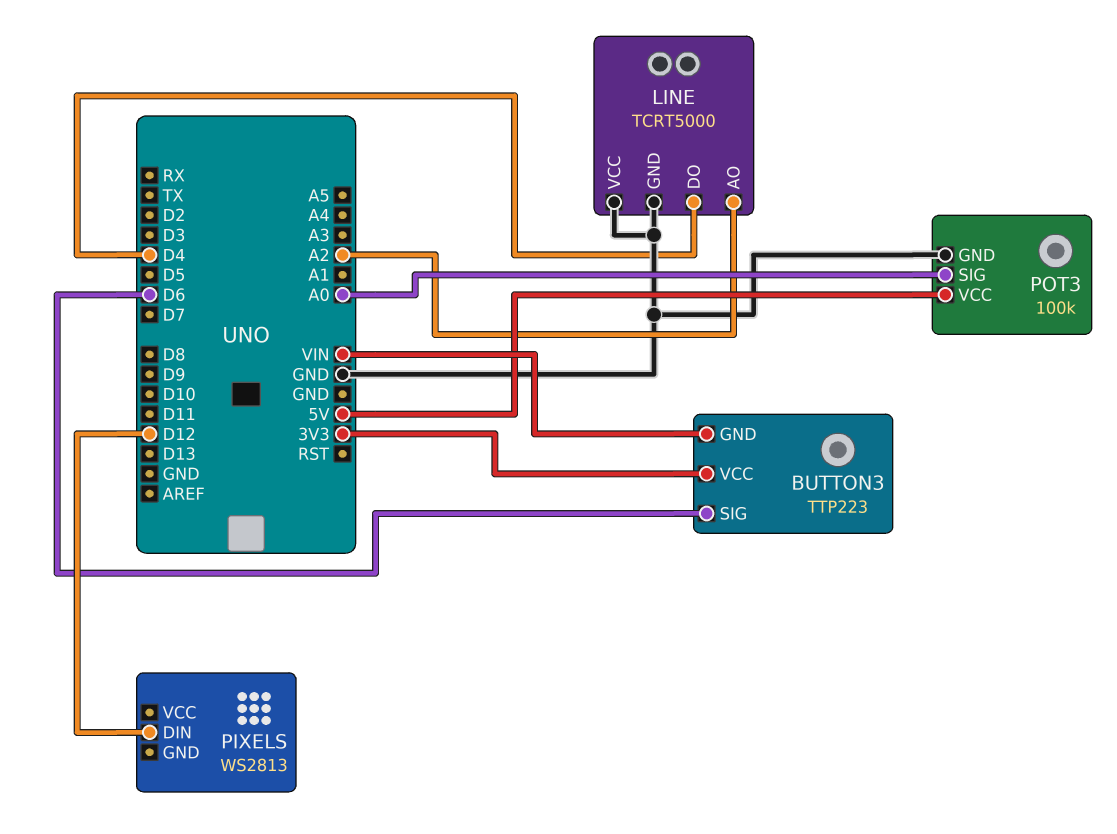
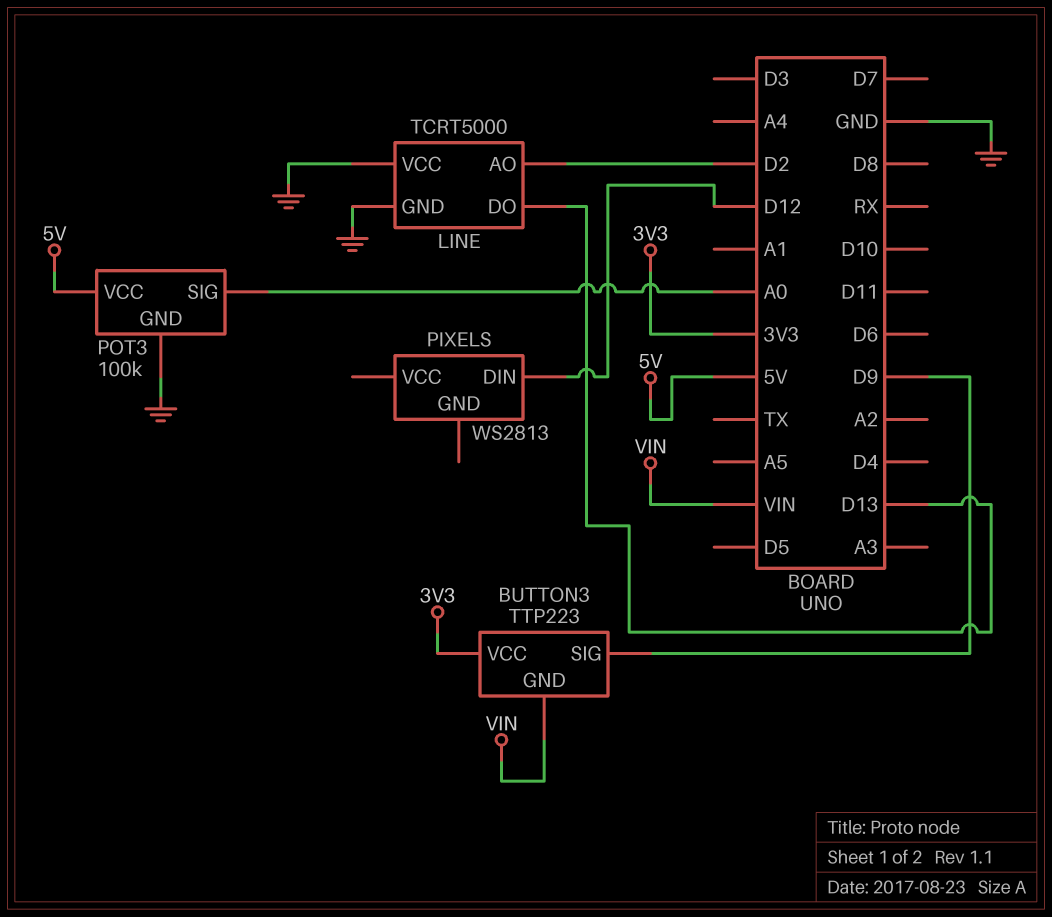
BUTTON3 pin SIG: D6 -> D9
LINE pin AO: A2 -> D2
LINE pin DO: D4 -> D13

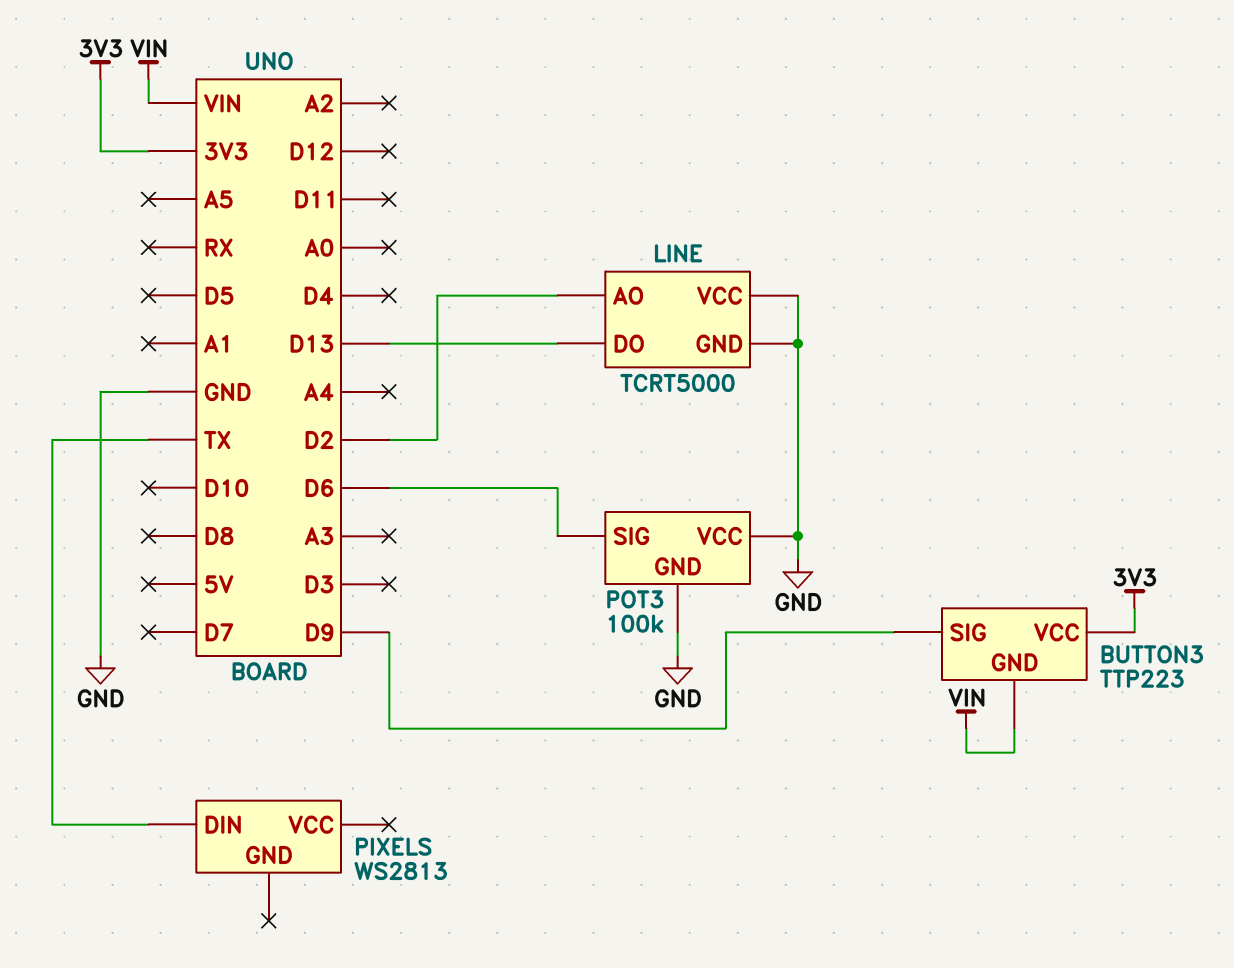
PIXELS pin DIN: D12 -> TX
POT3 pin SIG: A0 -> D6
POT3 pin VCC: 5V -> GND

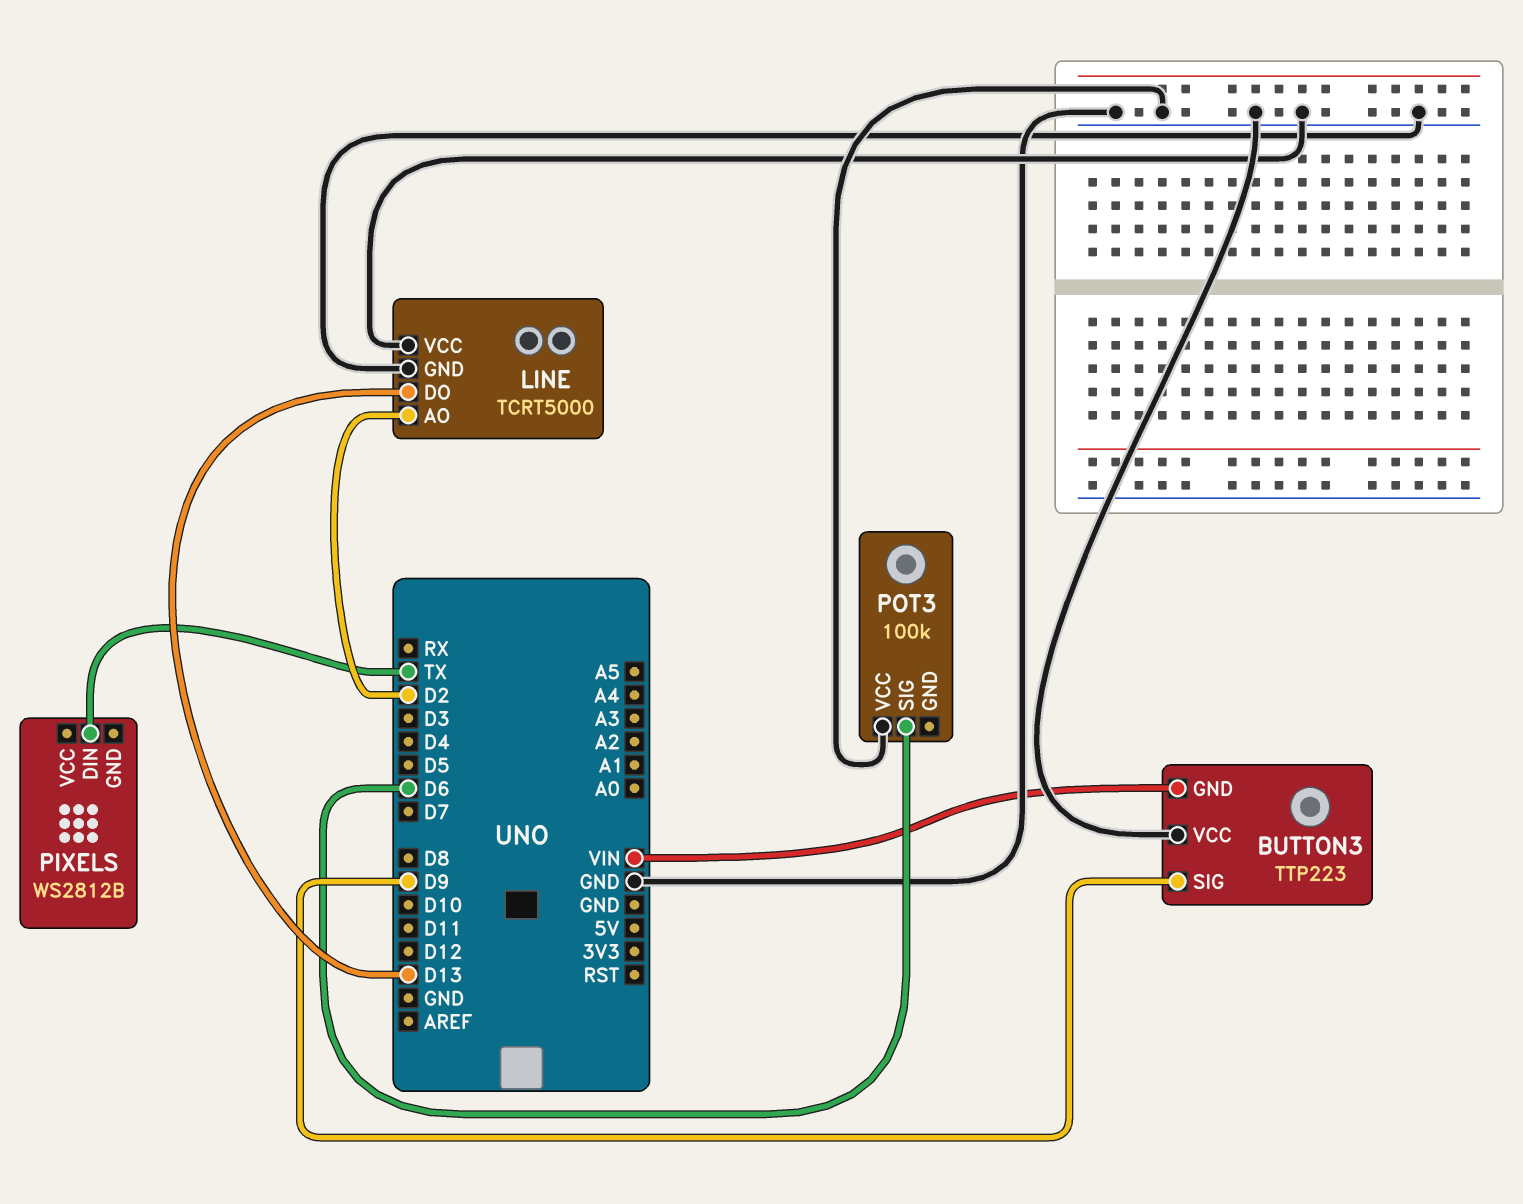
BUTTON3 pin VCC: 3V3 -> GND
PIXELS: WS2813 -> WS2812B
POT3 pin GND: GND -> none

